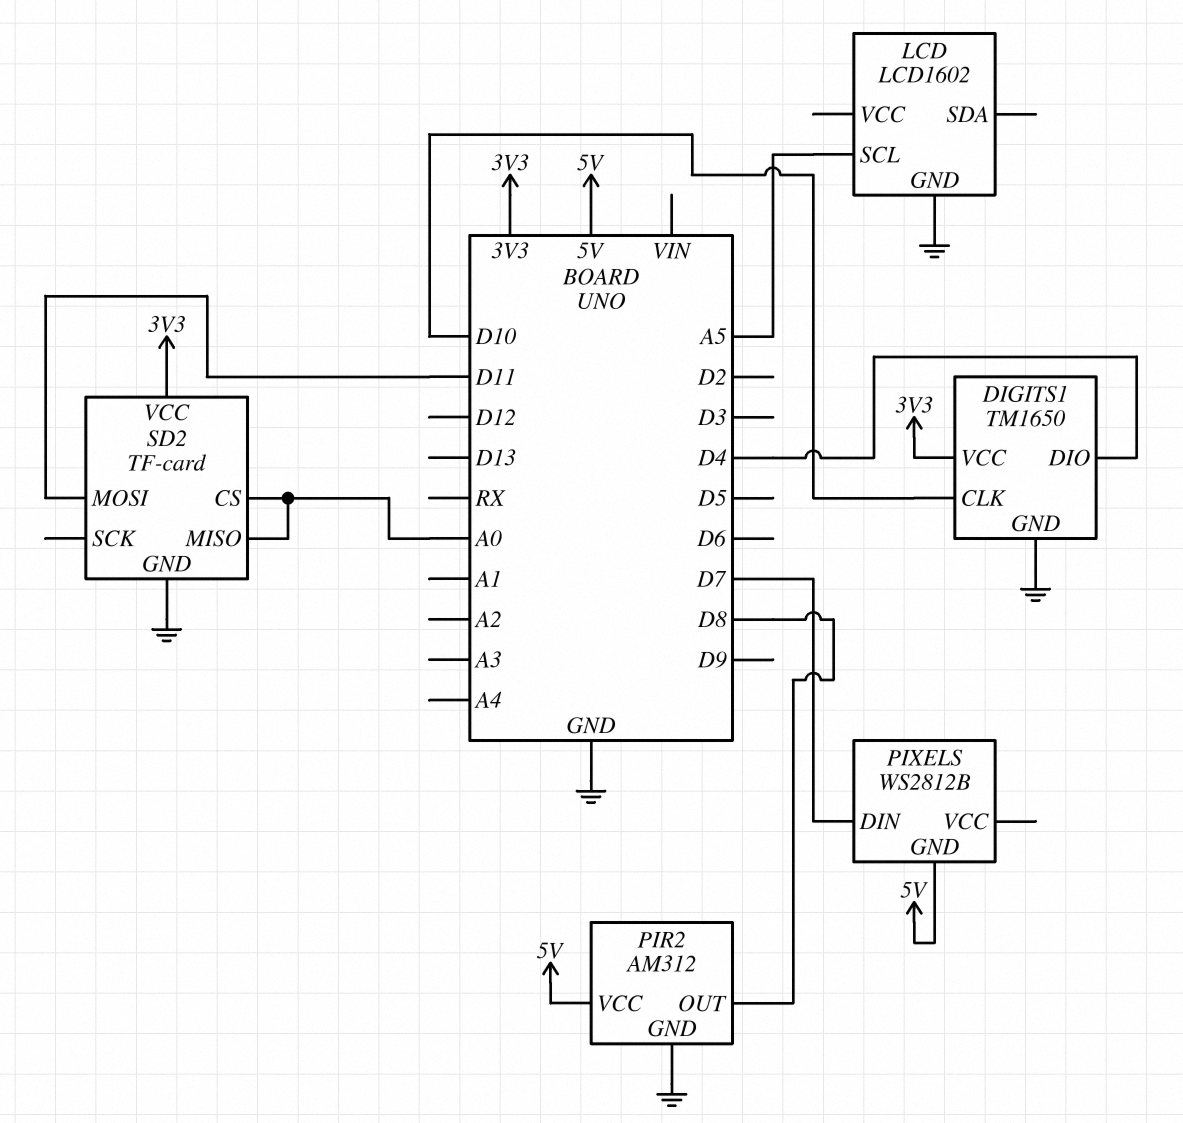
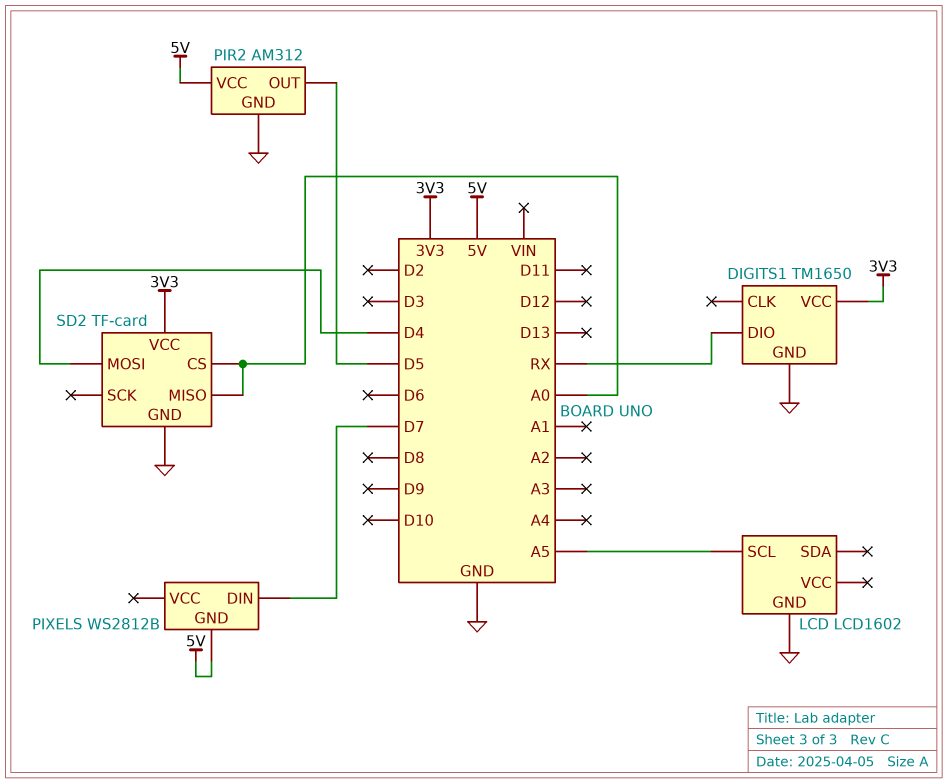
DIGITS1 pin CLK: D10 -> none
DIGITS1 pin DIO: D4 -> RX
PIR2 pin OUT: D8 -> D5
SD2 pin MOSI: D11 -> D4

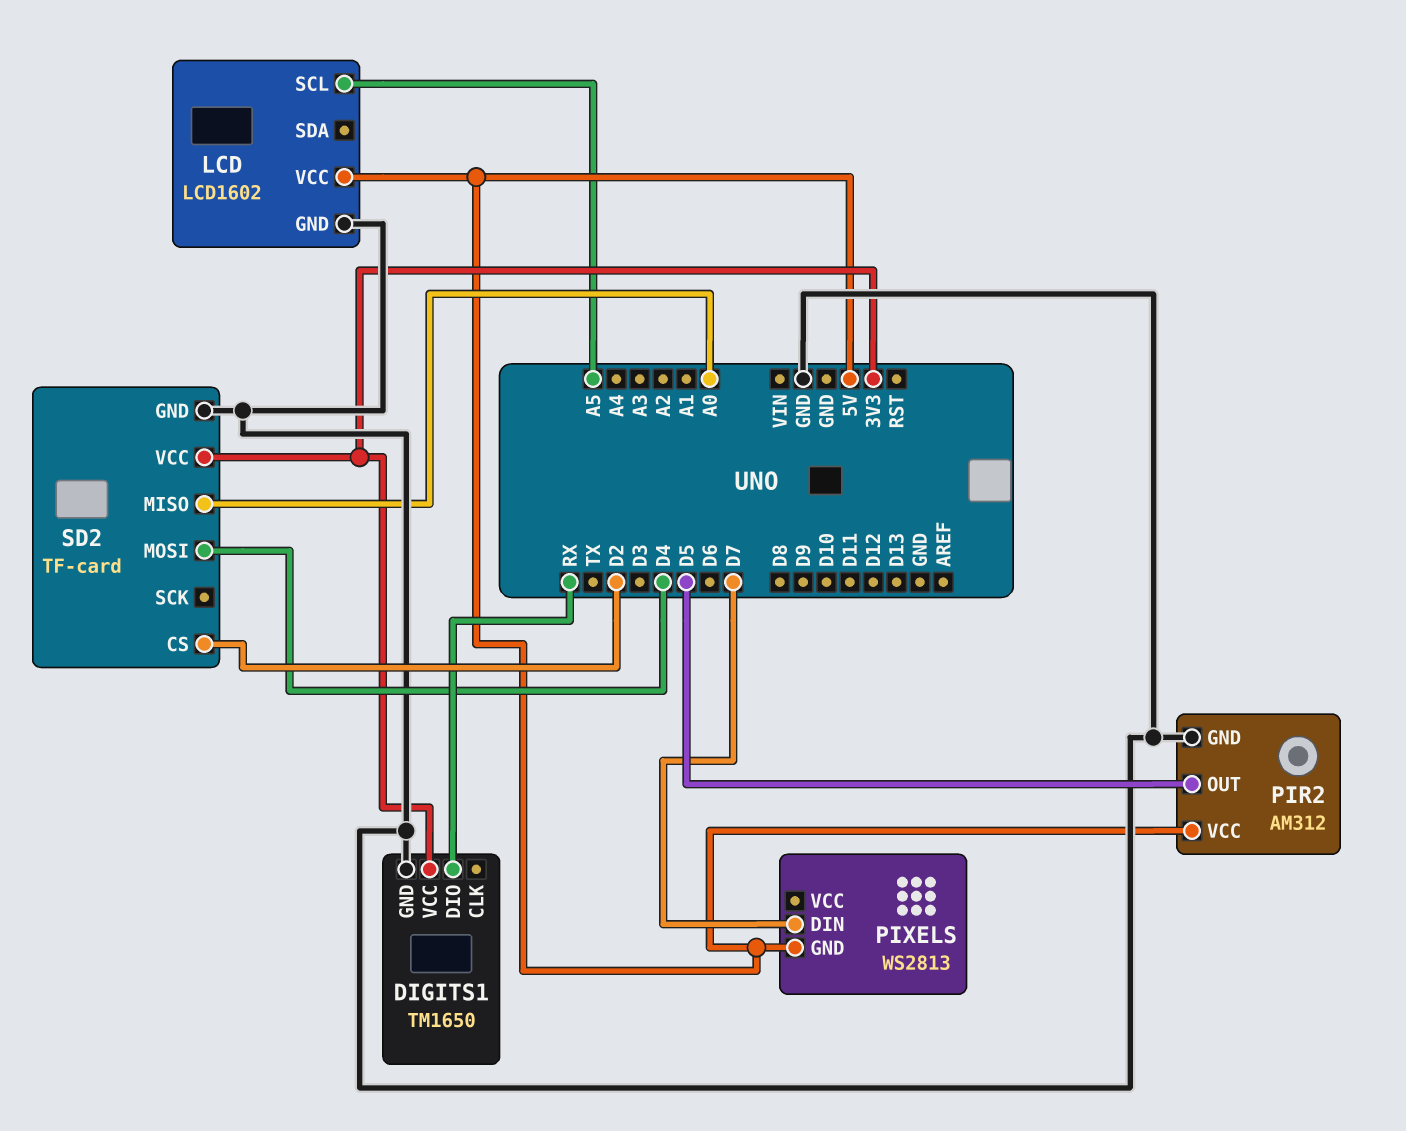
LCD pin VCC: none -> 5V
PIXELS: WS2812B -> WS2813
SD2 pin CS: A0 -> D2

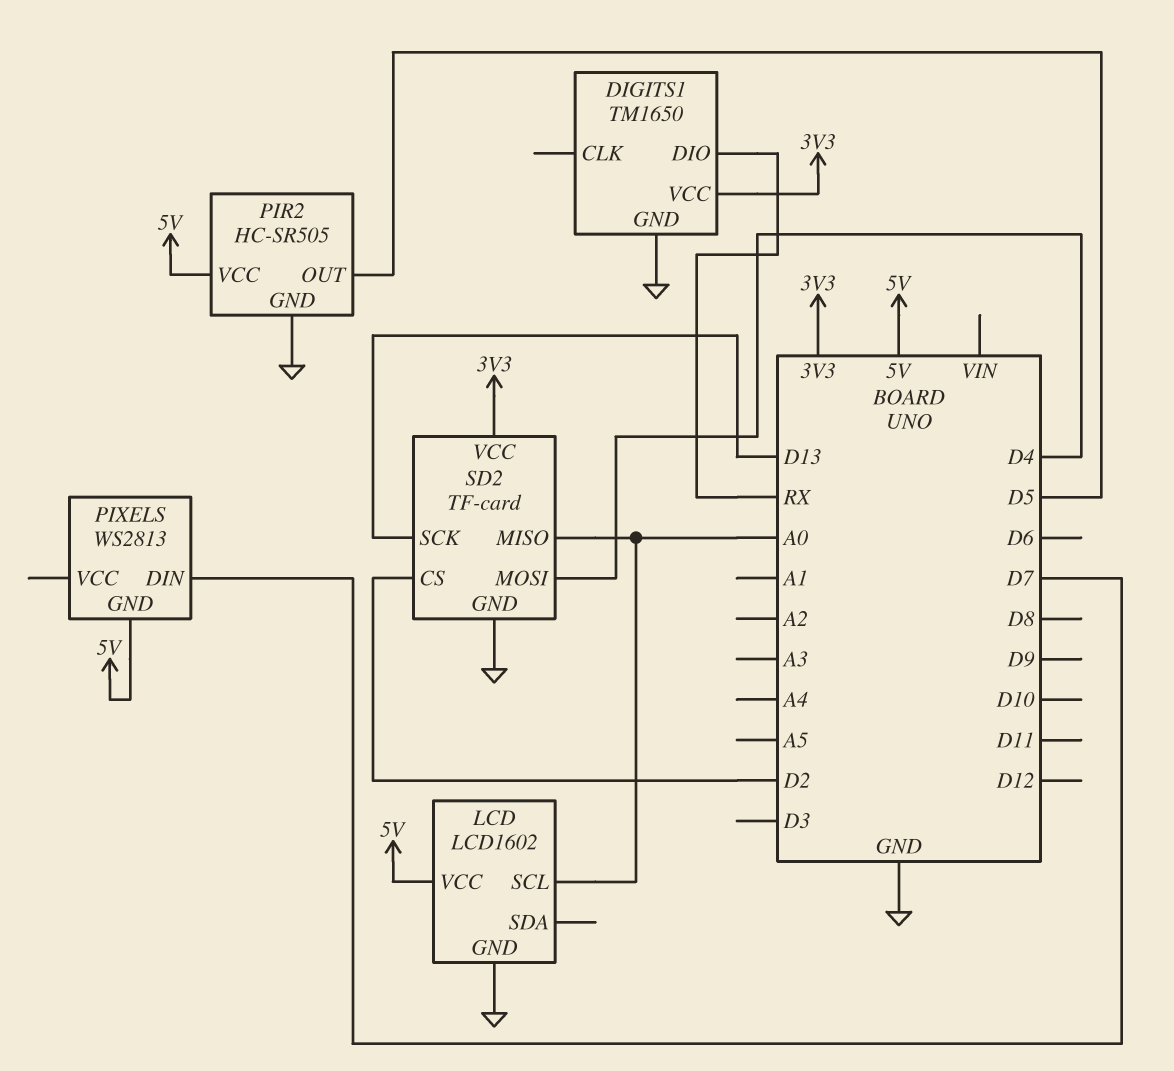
LCD pin SCL: A5 -> A0
PIR2: AM312 -> HC-SR505
SD2 pin SCK: none -> D13

